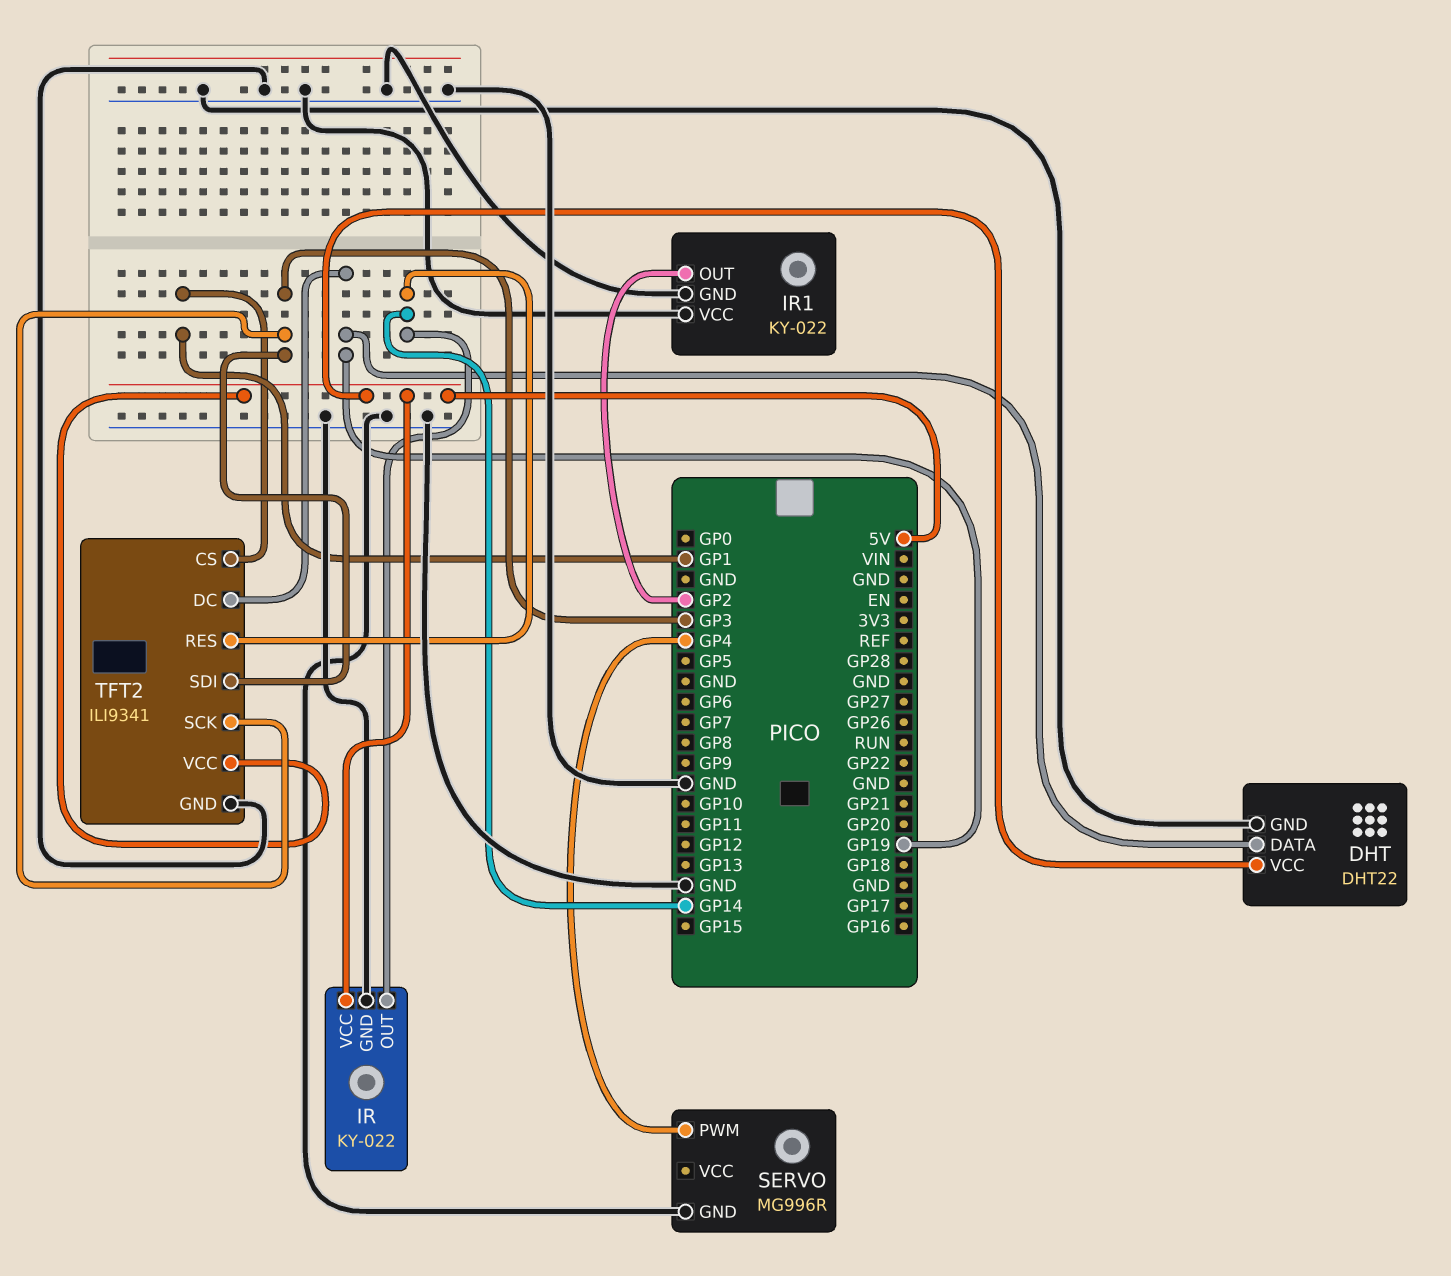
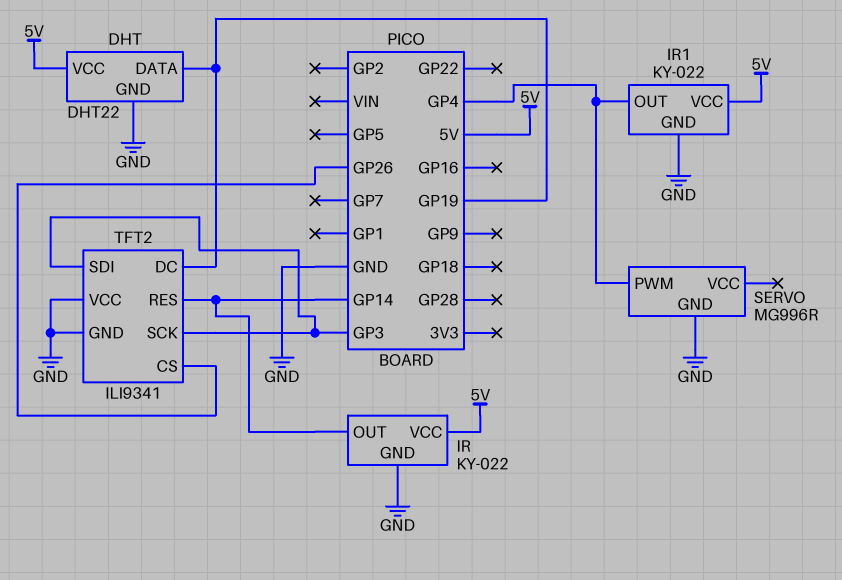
IR1 pin OUT: GP2 -> GP4
IR1 pin VCC: GND -> 5V
TFT2 pin CS: GP1 -> GP26
TFT2 pin VCC: 5V -> GND

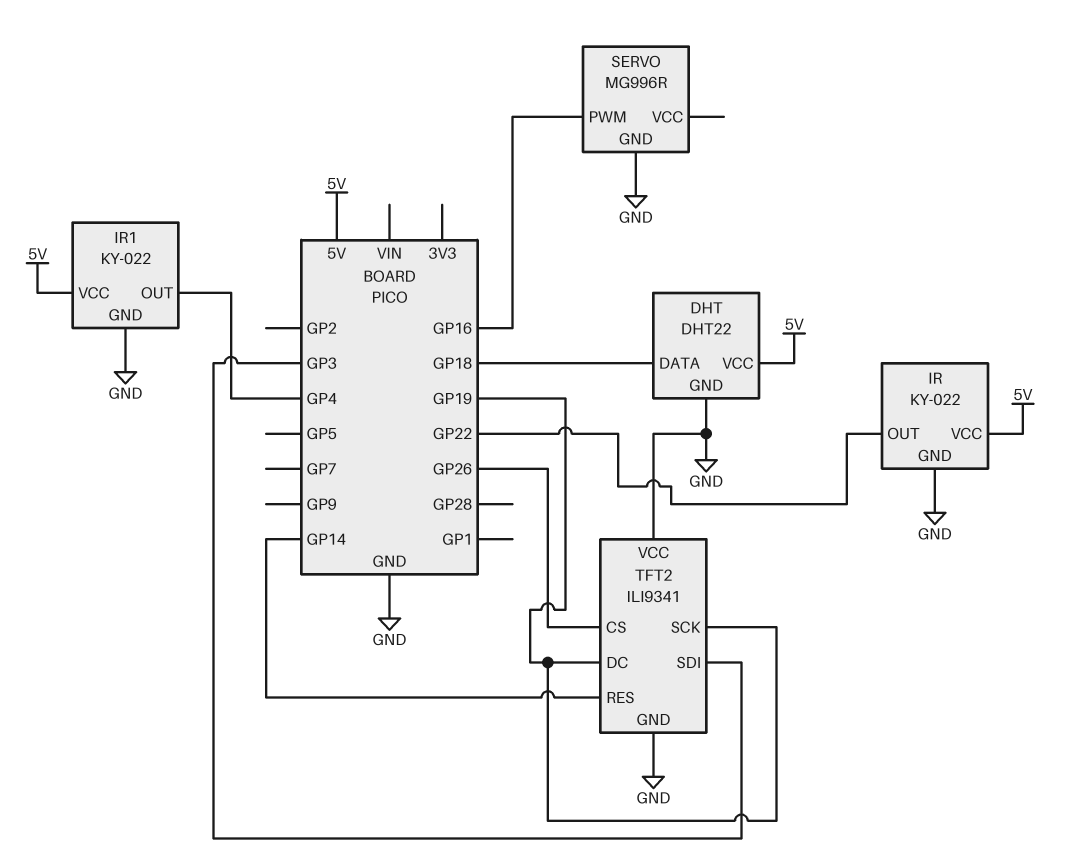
DHT pin DATA: GP19 -> GP18
IR pin OUT: GP14 -> GP22
SERVO pin PWM: GP4 -> GP16
TFT2 pin SCK: GP3 -> GP19

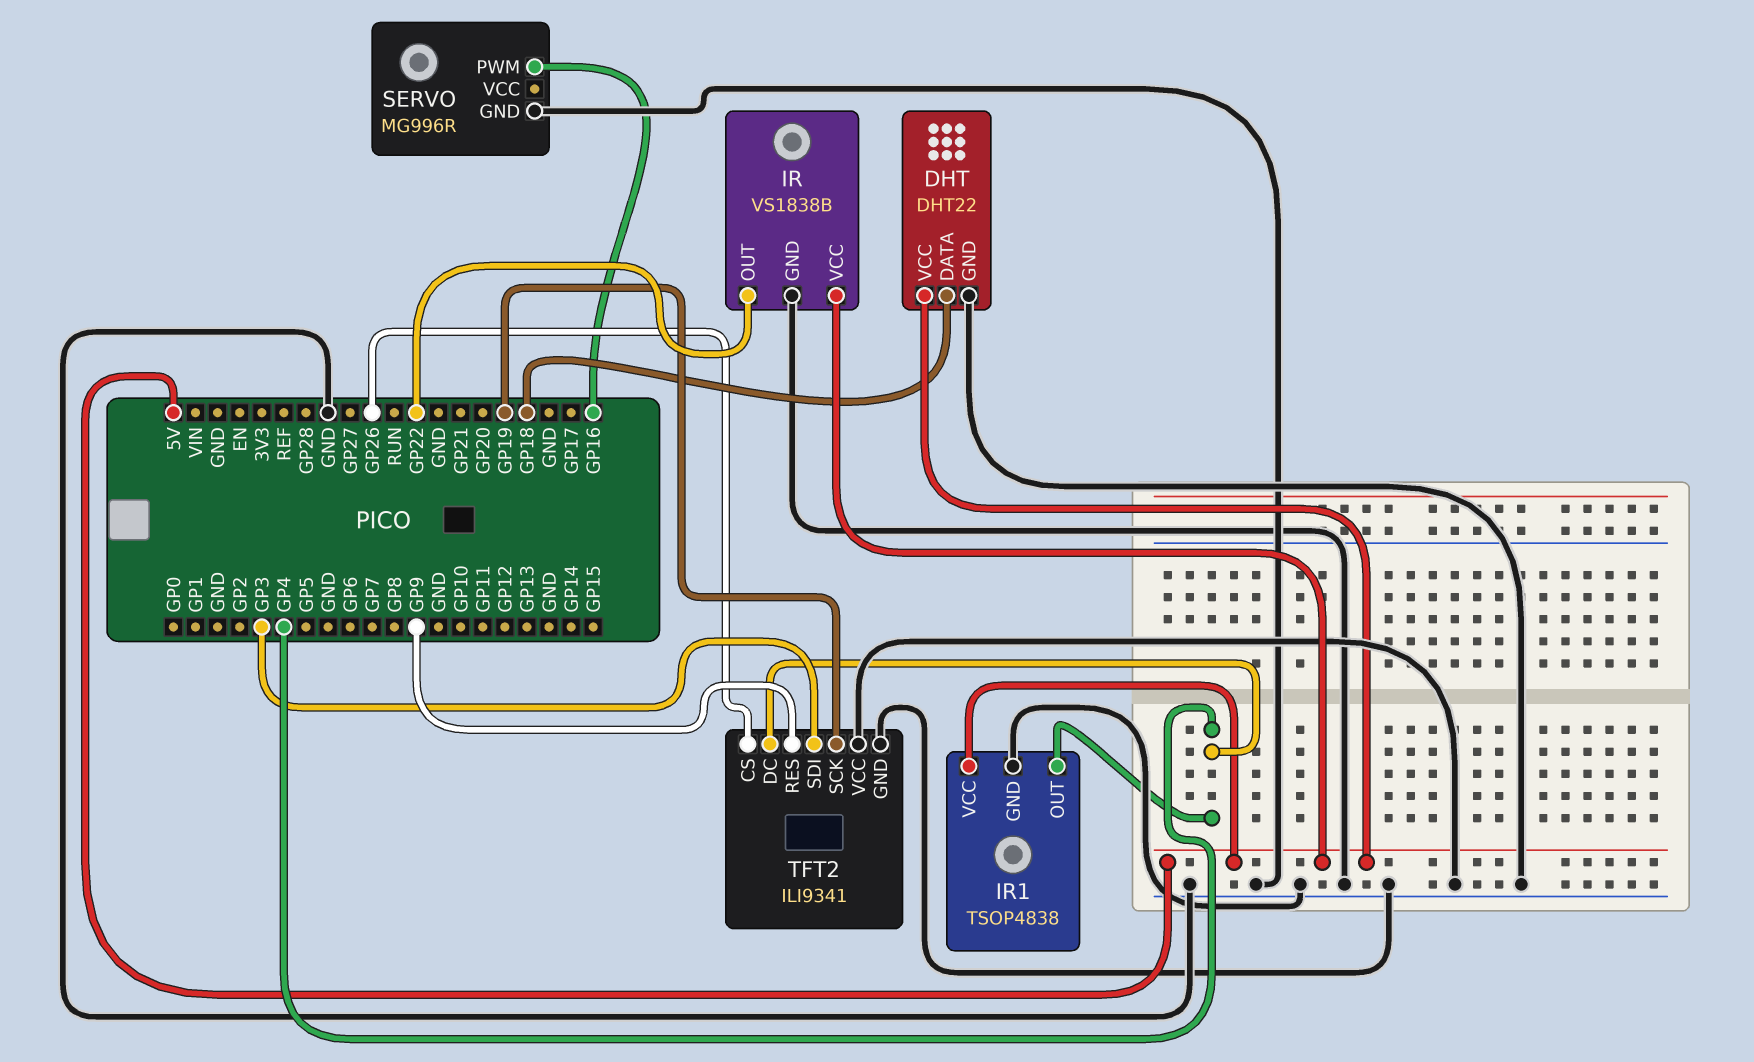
IR: KY-022 -> VS1838B
IR1: KY-022 -> TSOP4838
TFT2 pin DC: GP19 -> GP4
TFT2 pin RES: GP14 -> GP9

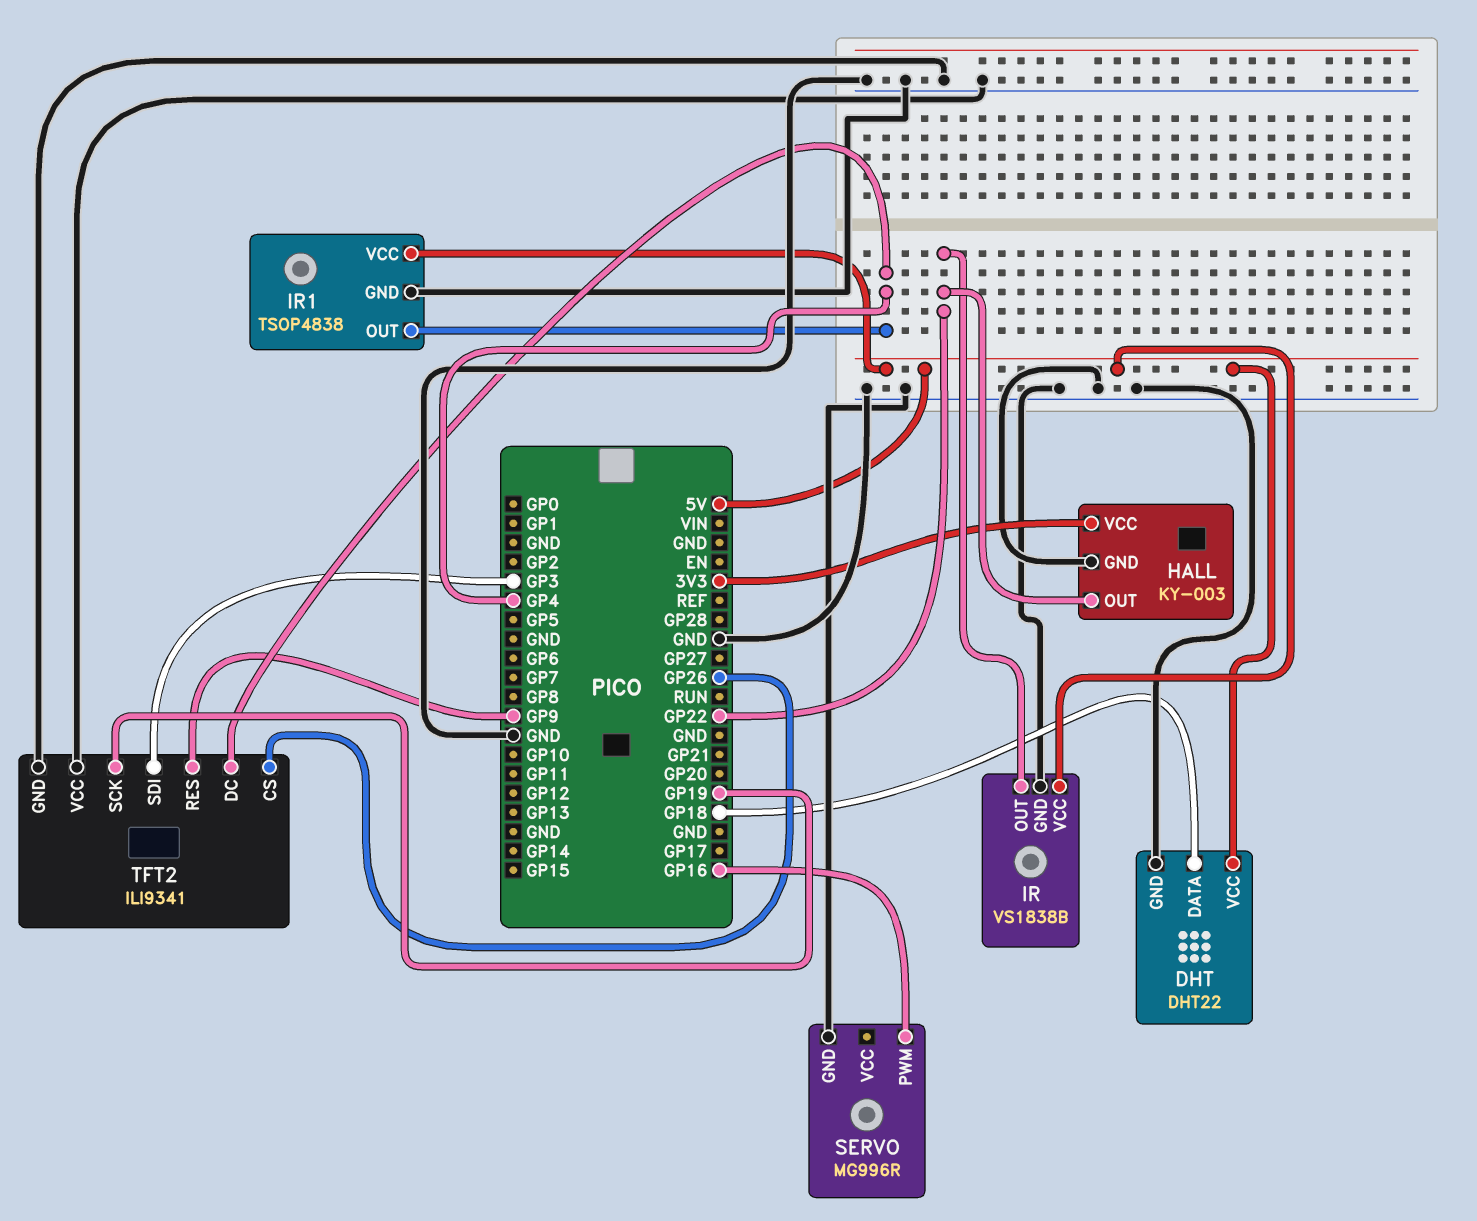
HALL: none -> KY-003
HALL pin GND: none -> GND
HALL pin OUT: none -> GP22
HALL pin VCC: none -> 3V3

